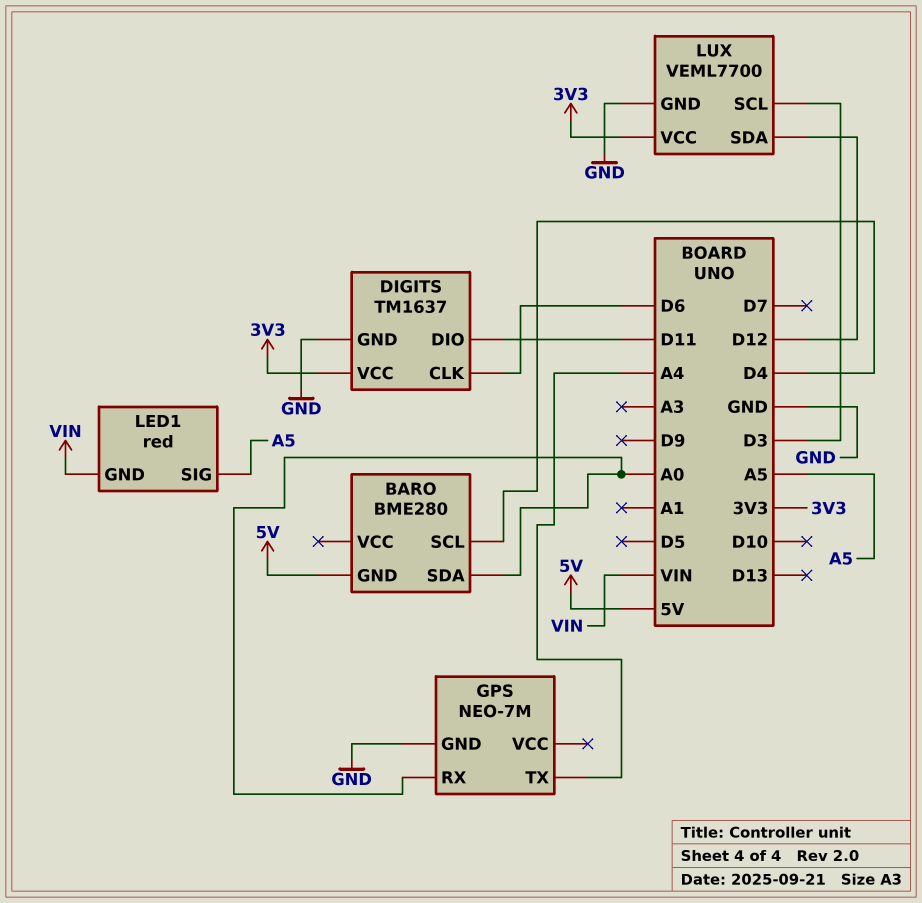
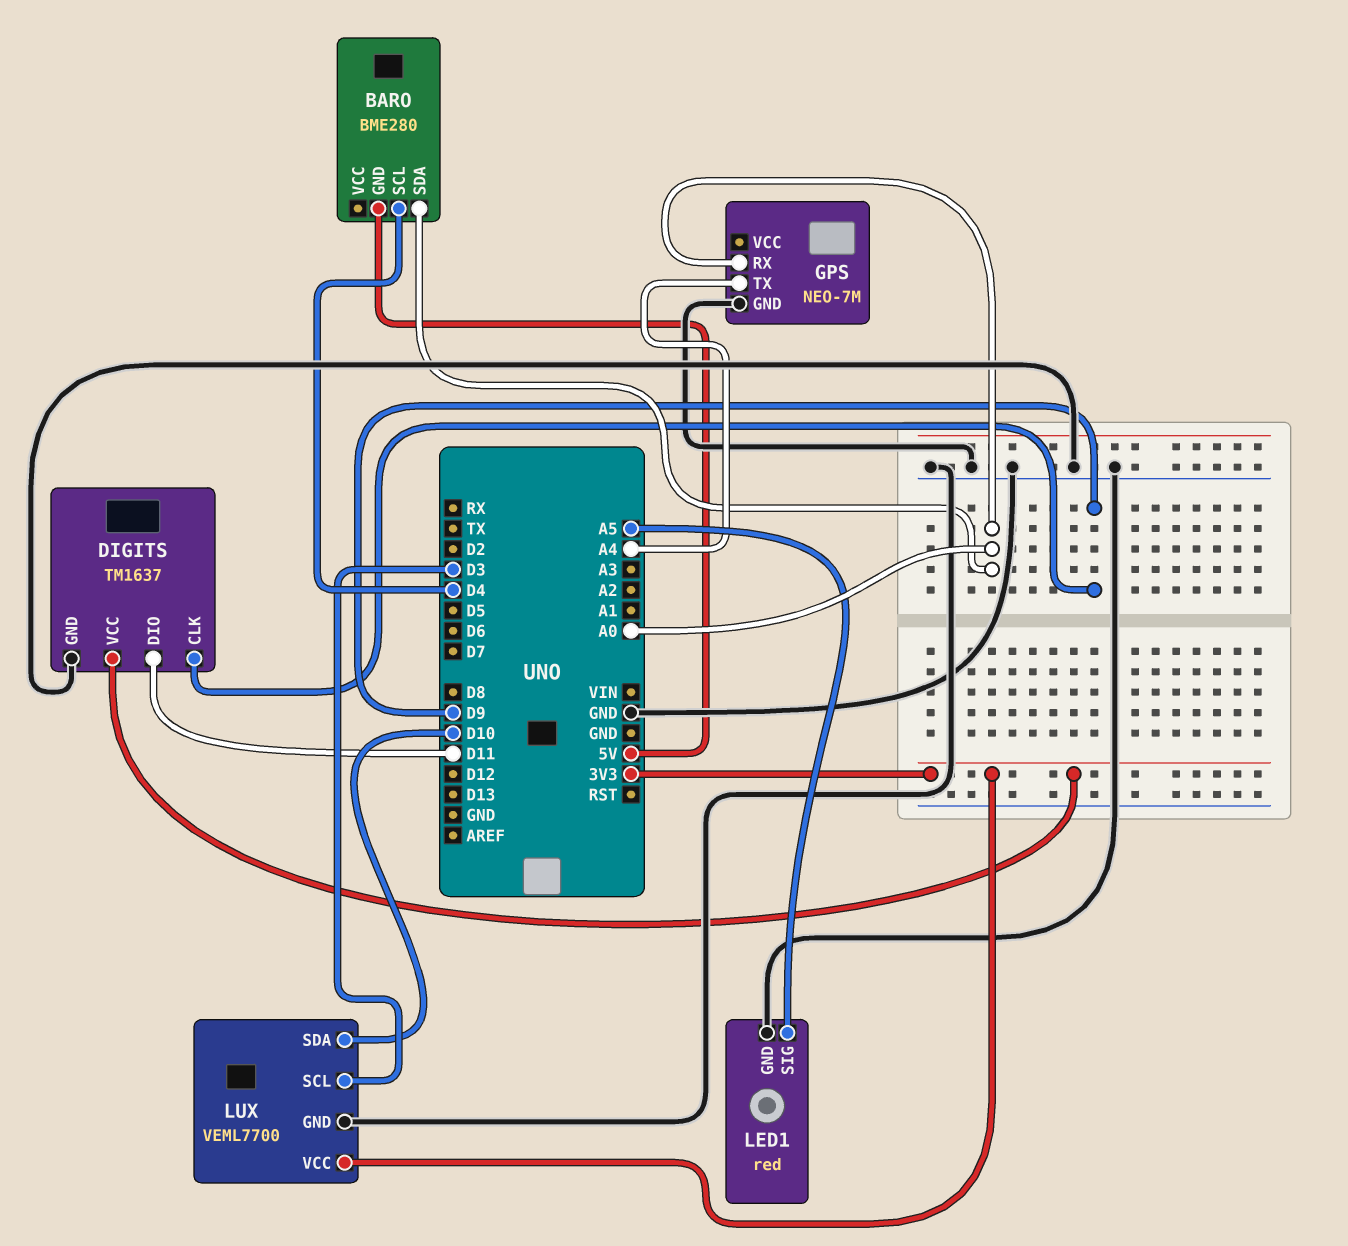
DIGITS pin CLK: D6 -> D9
LED1 pin GND: VIN -> GND
LUX pin SDA: D12 -> D10

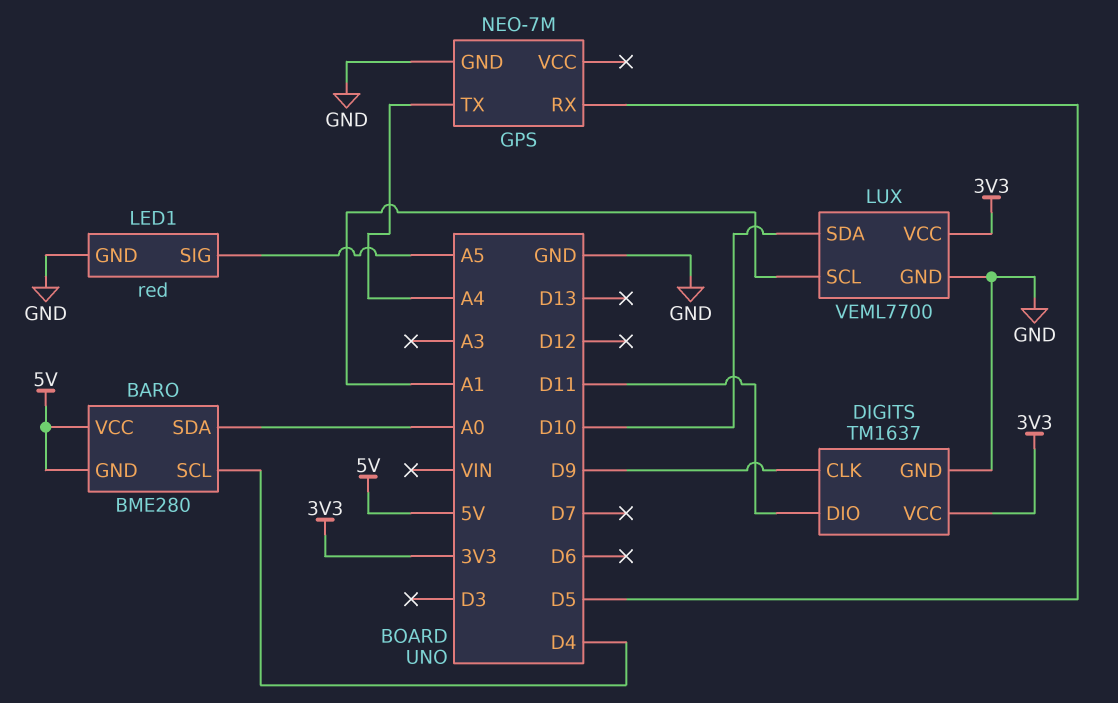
BARO pin VCC: none -> 5V
GPS pin RX: A0 -> D5
LUX pin SCL: D3 -> A1

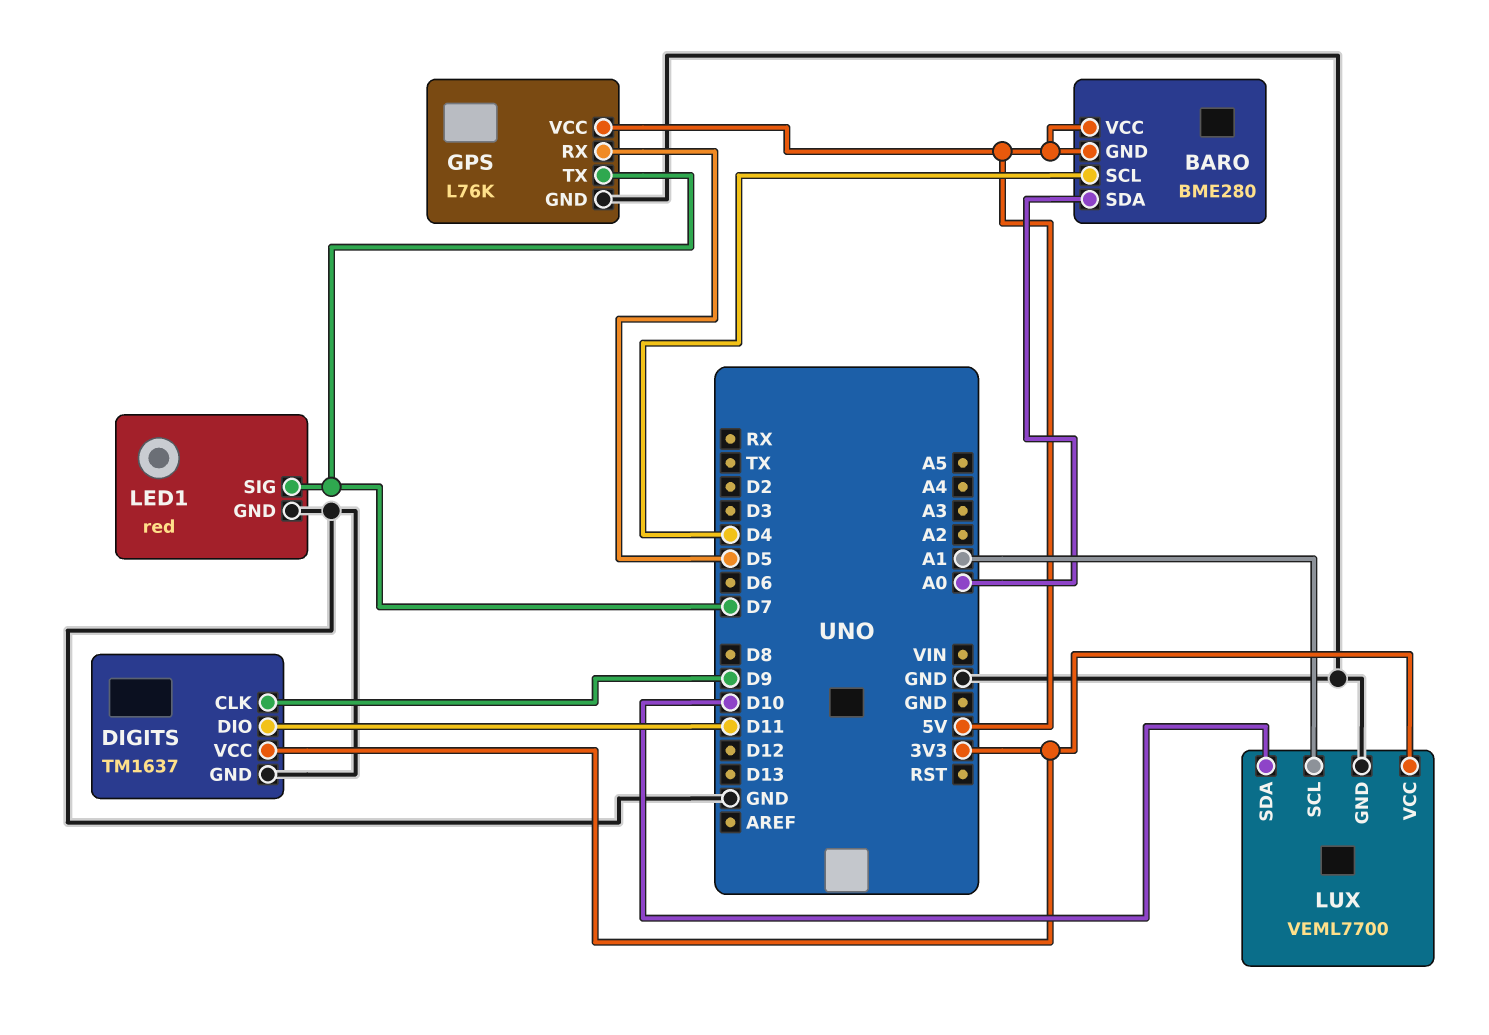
GPS: NEO-7M -> L76K
GPS pin TX: A4 -> D7
GPS pin VCC: none -> 5V
LED1 pin SIG: A5 -> D7

